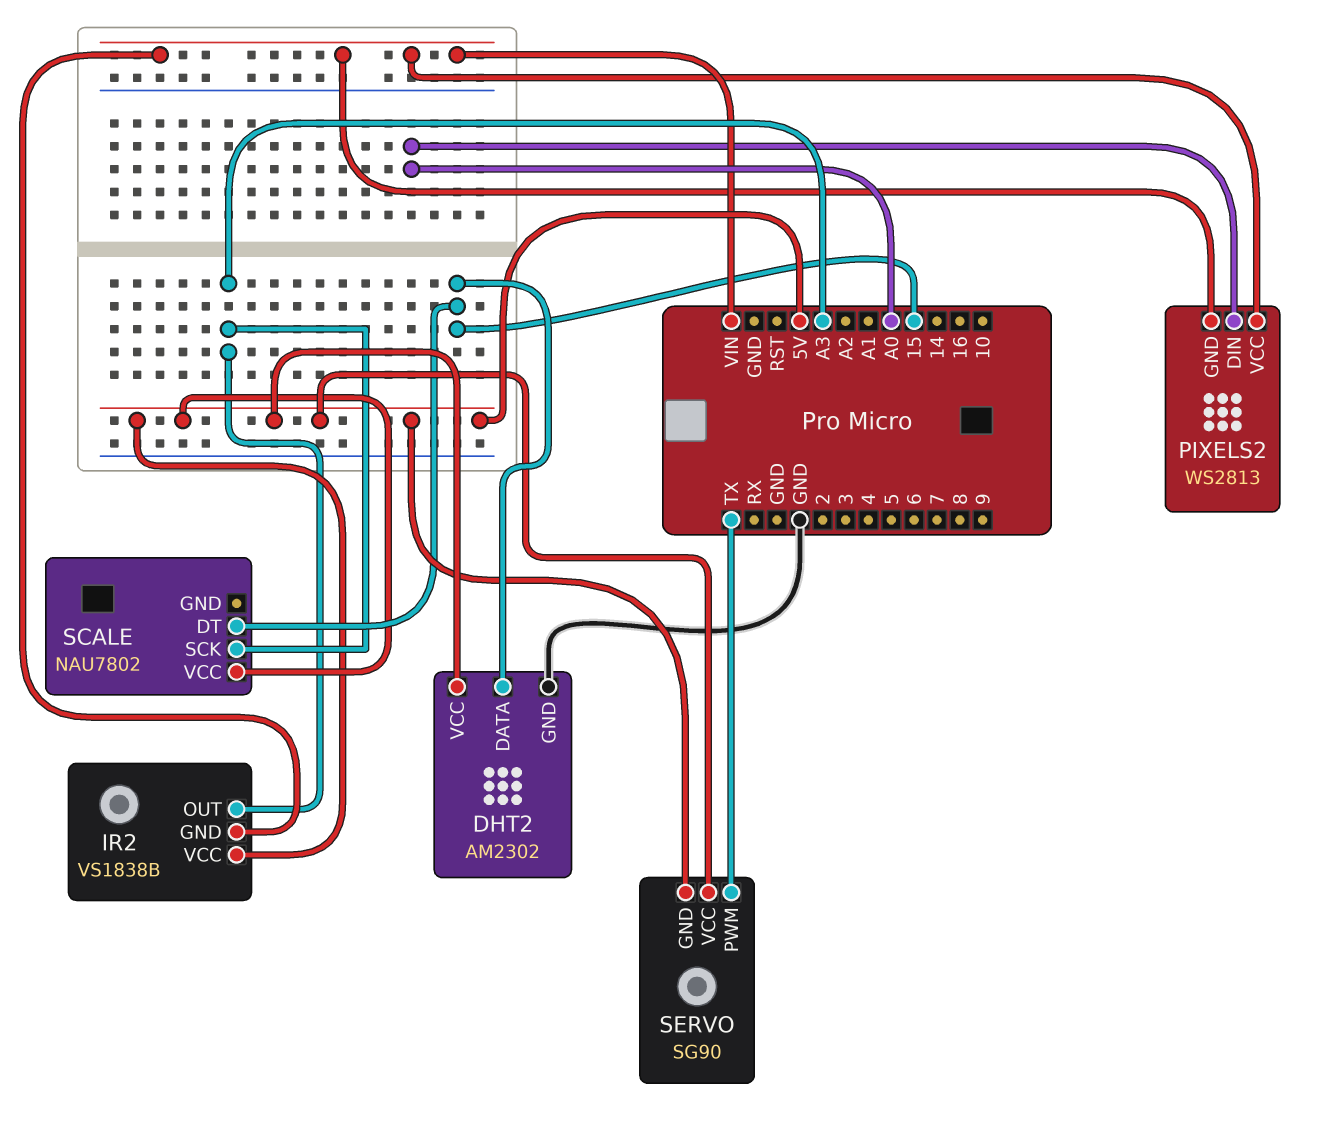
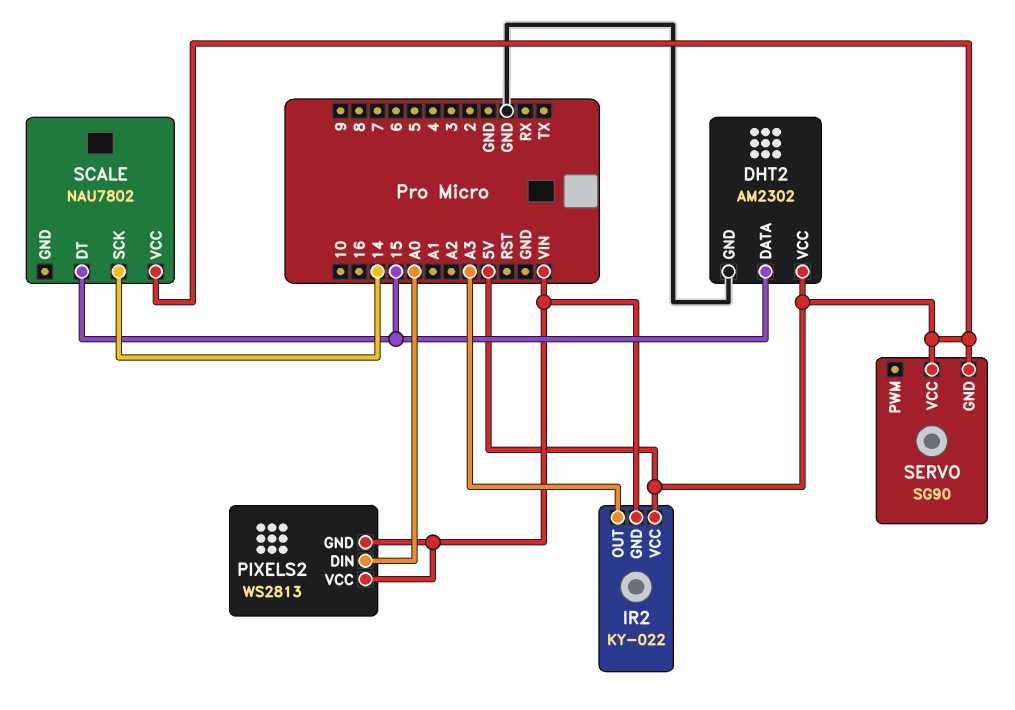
IR2: VS1838B -> KY-022
SCALE pin SCK: A3 -> 14
SERVO pin PWM: TX -> none

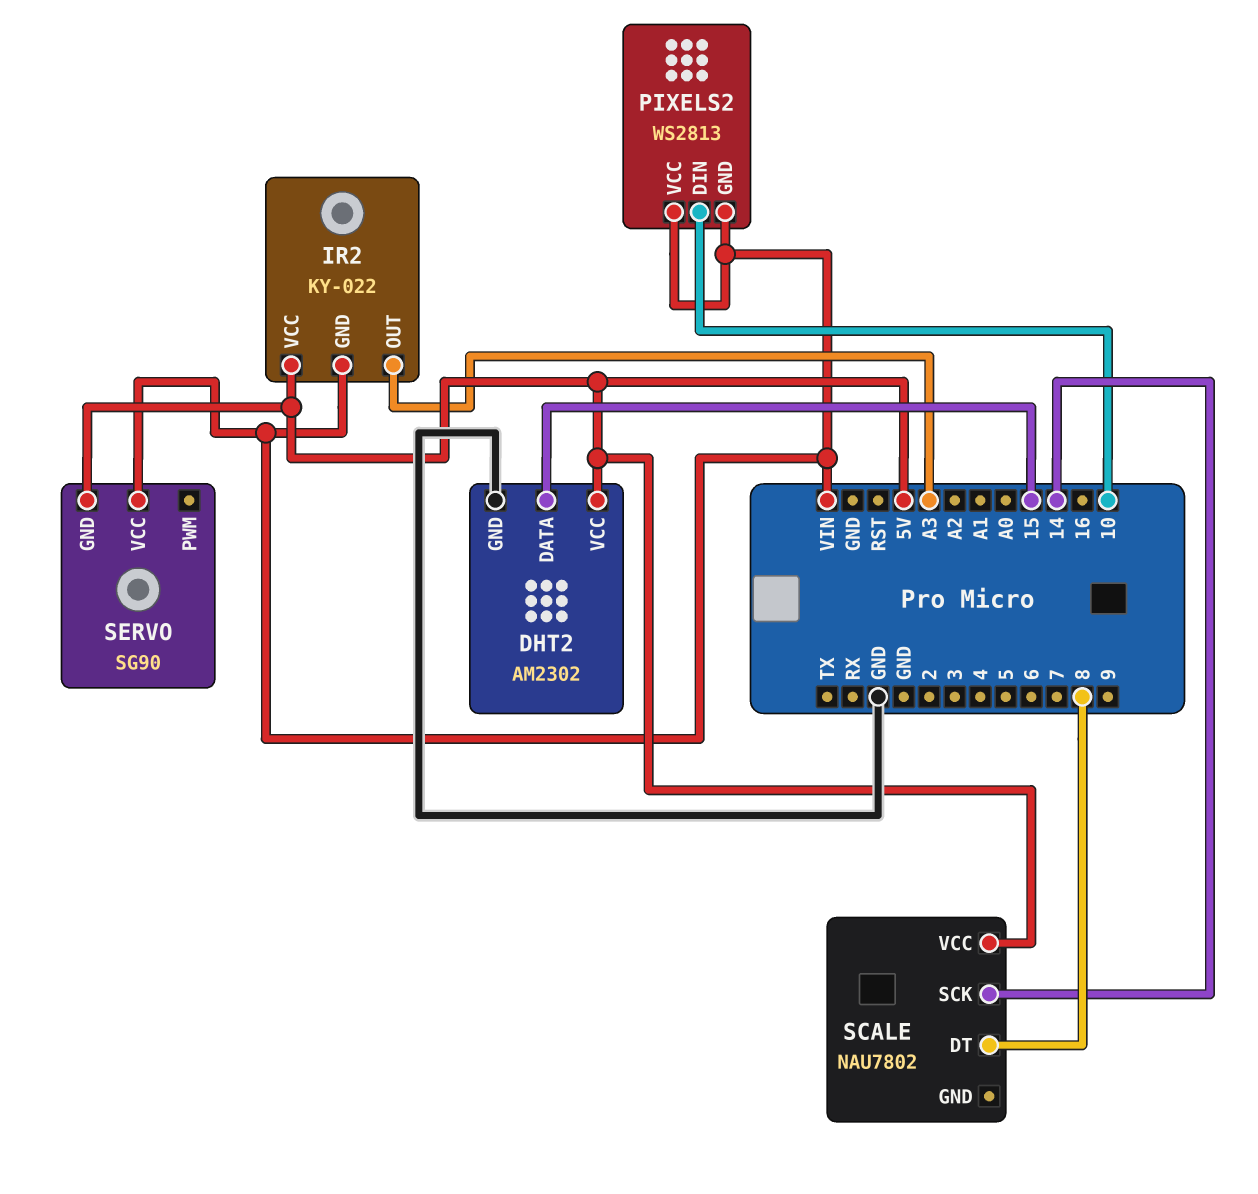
PIXELS2 pin DIN: A0 -> 10
SCALE pin DT: 15 -> 8
SERVO pin VCC: 5V -> VIN

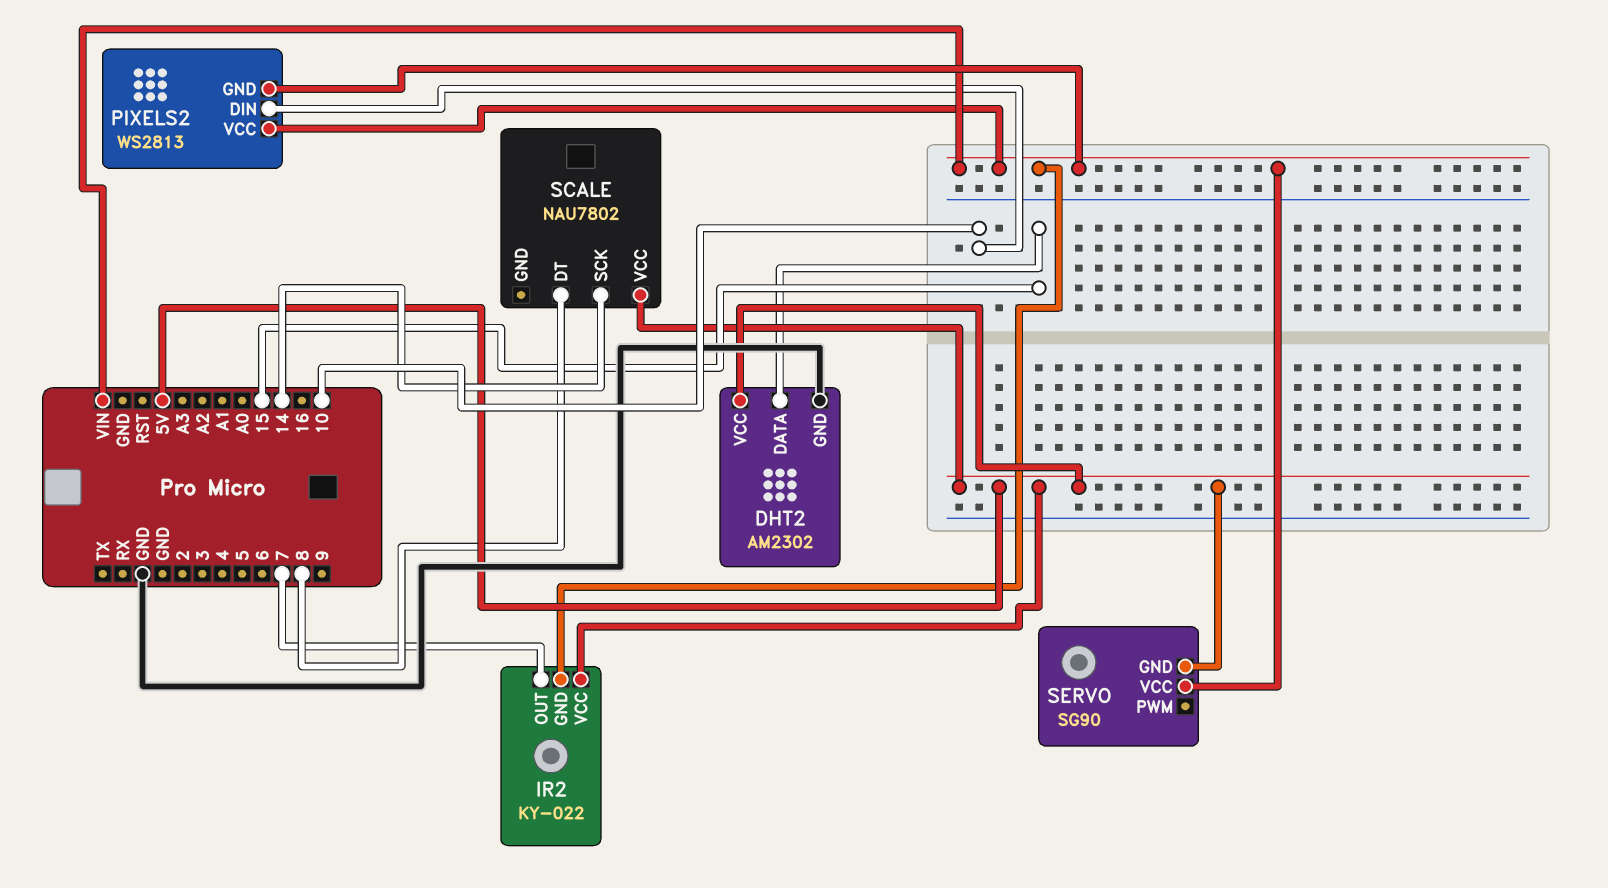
IR2 pin OUT: A3 -> 7

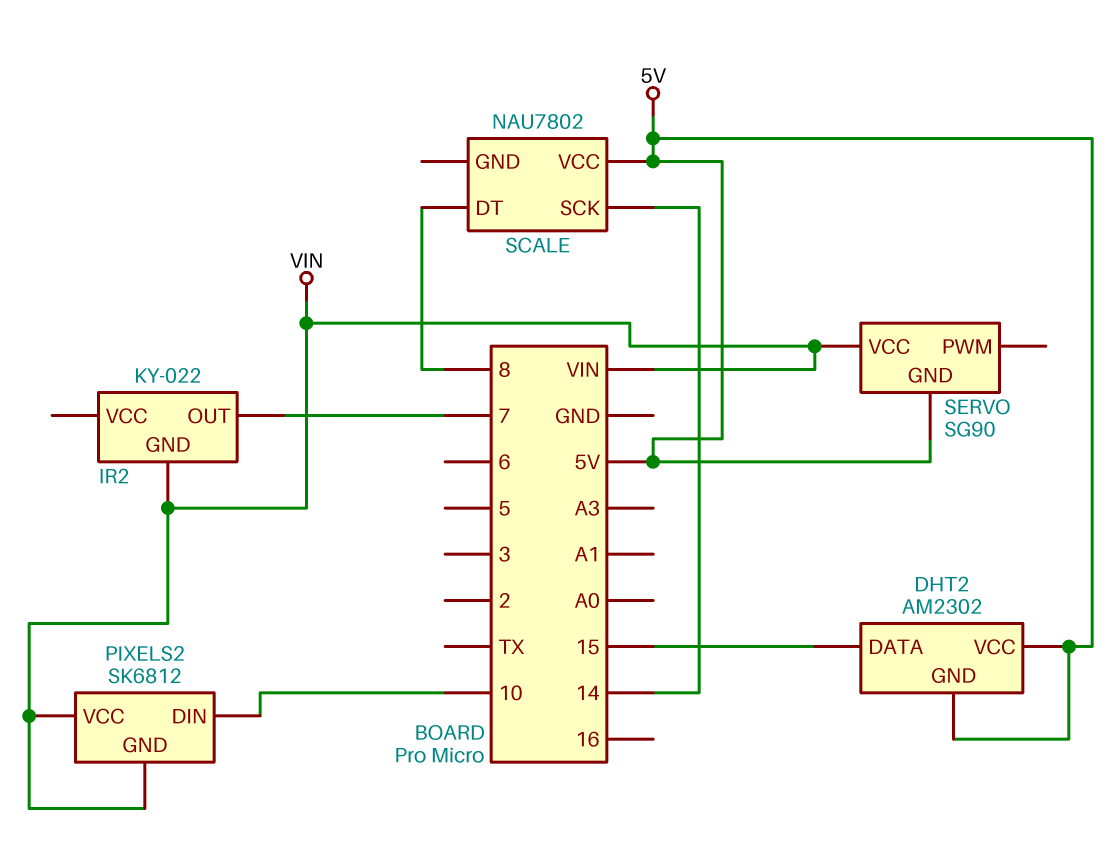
DHT2 pin GND: GND -> 5V
IR2 pin VCC: 5V -> none
PIXELS2: WS2813 -> SK6812

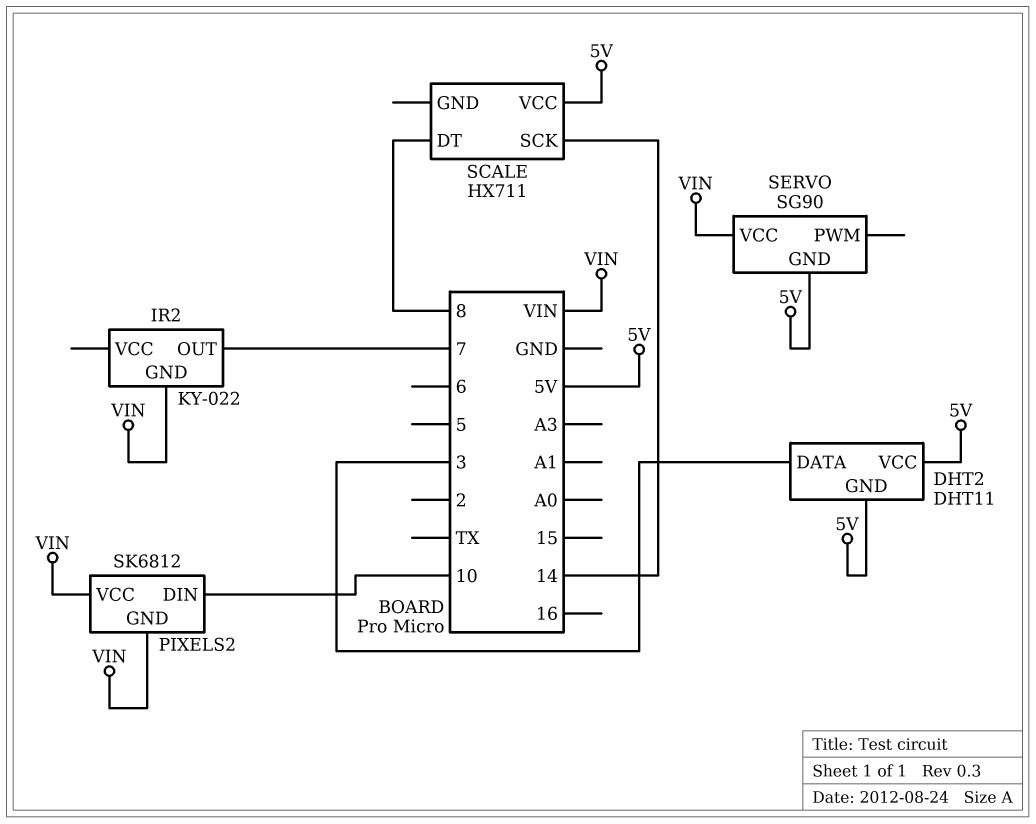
DHT2: AM2302 -> DHT11
DHT2 pin DATA: 15 -> 3
SCALE: NAU7802 -> HX711

